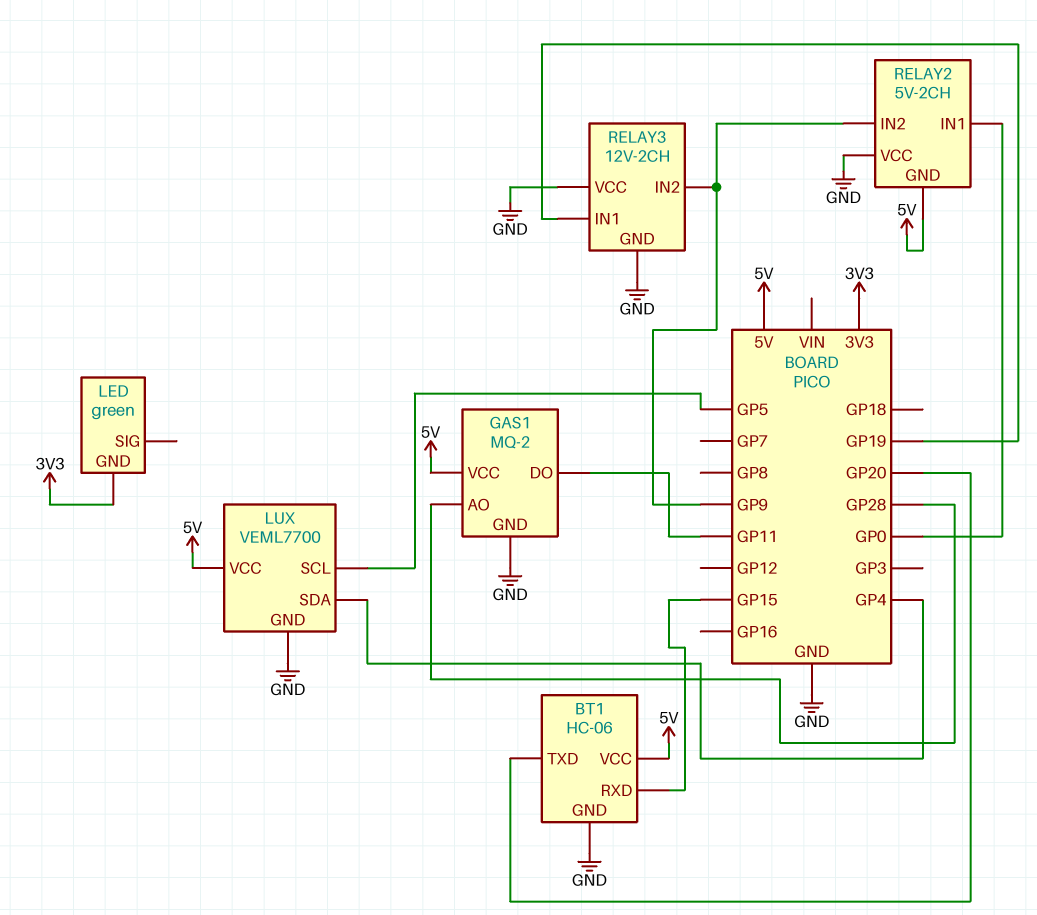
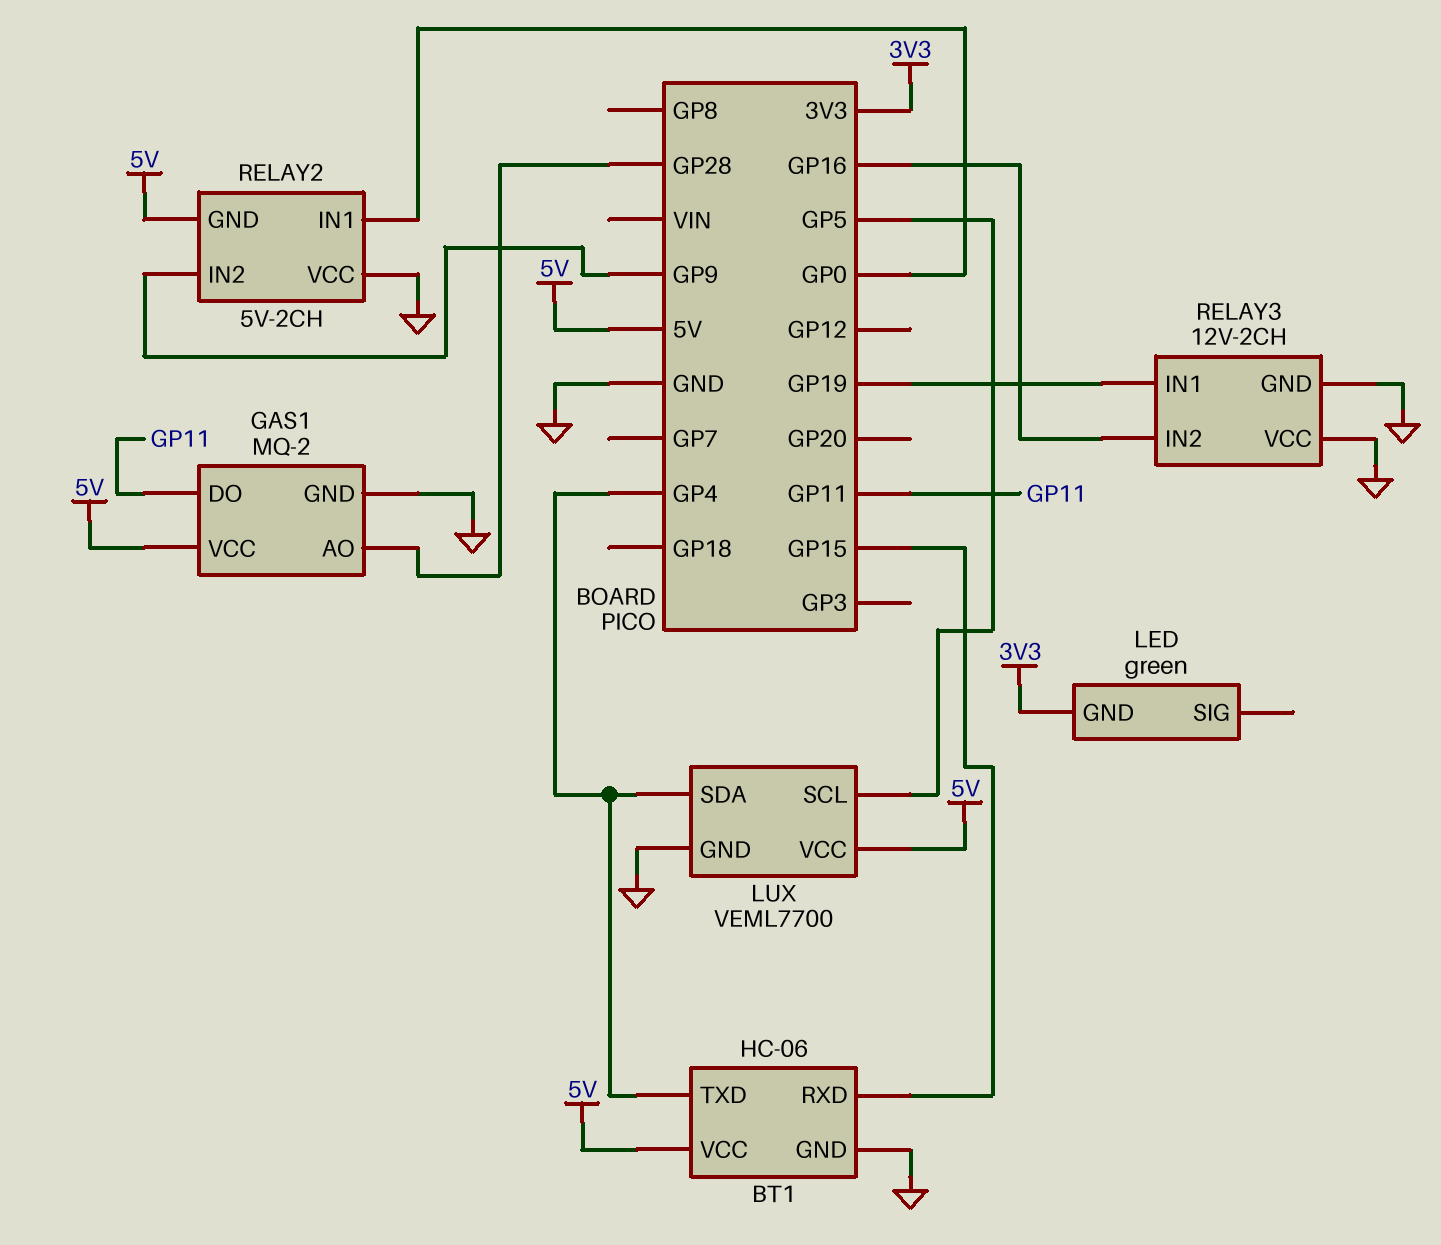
BT1 pin TXD: GP20 -> GP4
RELAY3 pin IN2: GP9 -> GP16

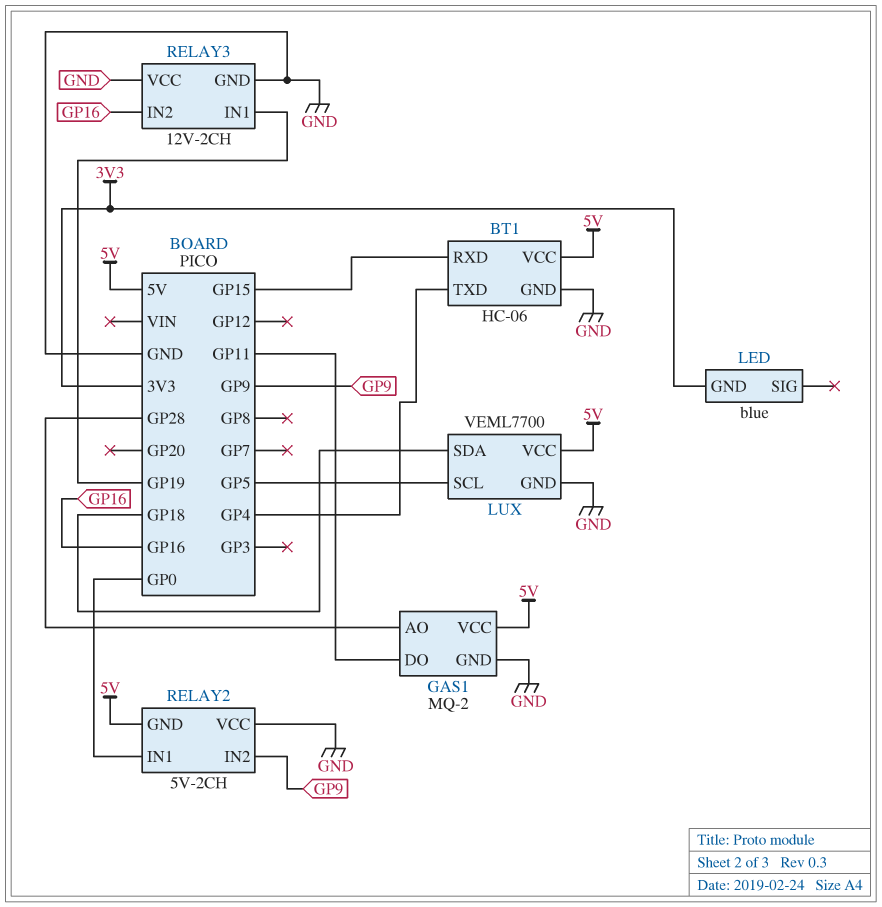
LED: green -> blue
LUX pin SDA: GP4 -> GP18

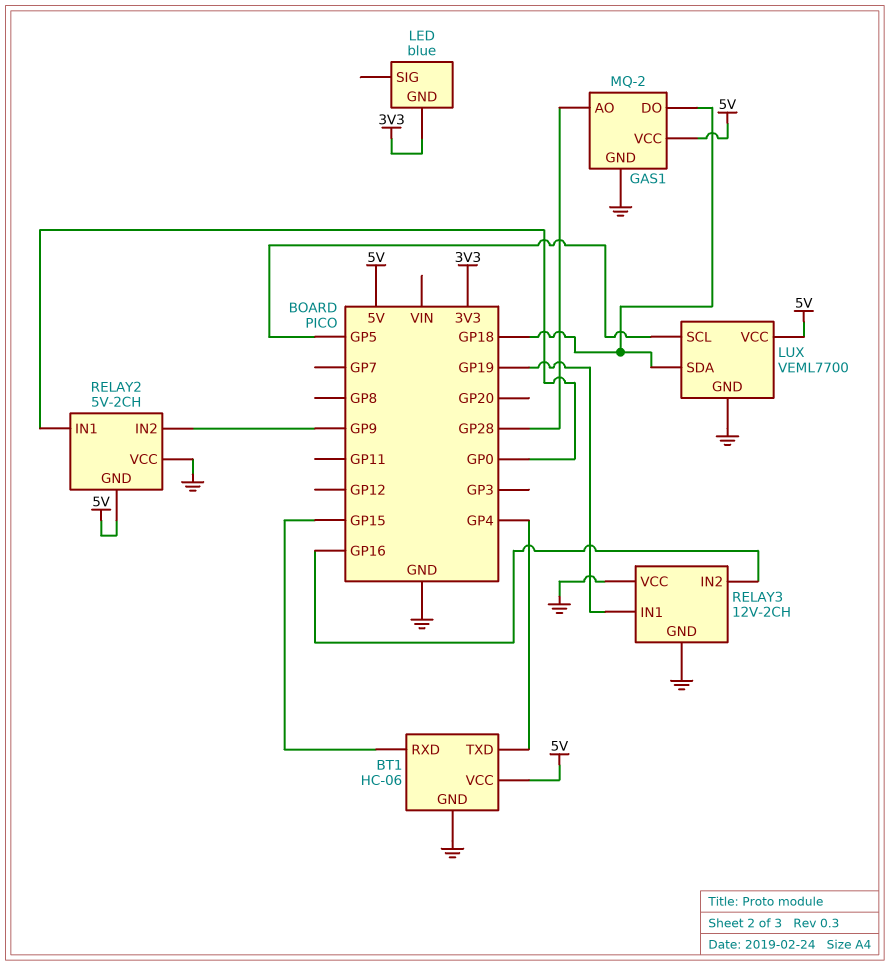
GAS1 pin DO: GP11 -> GP18

